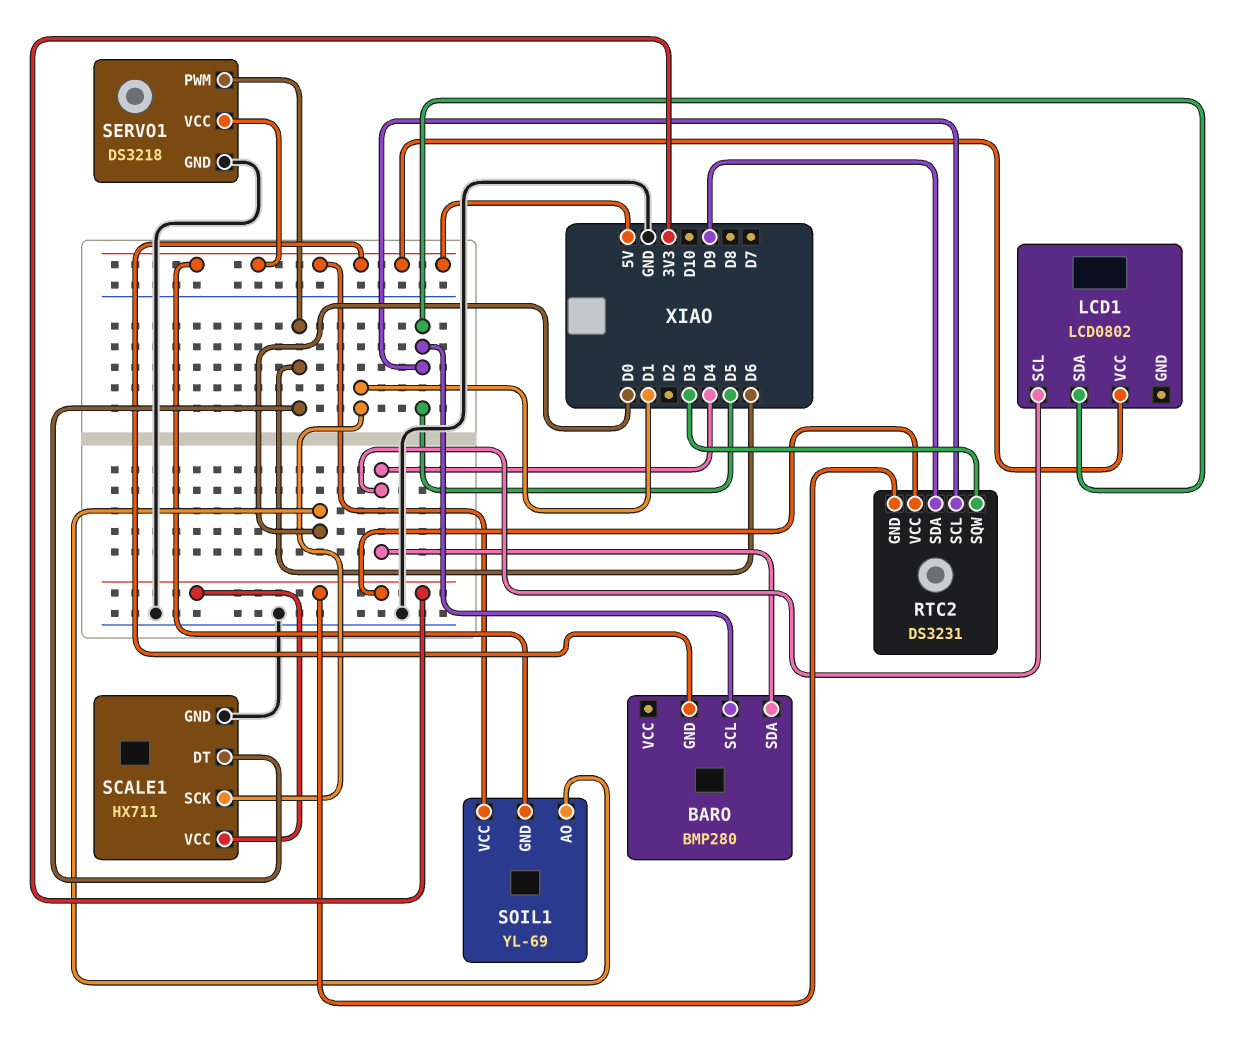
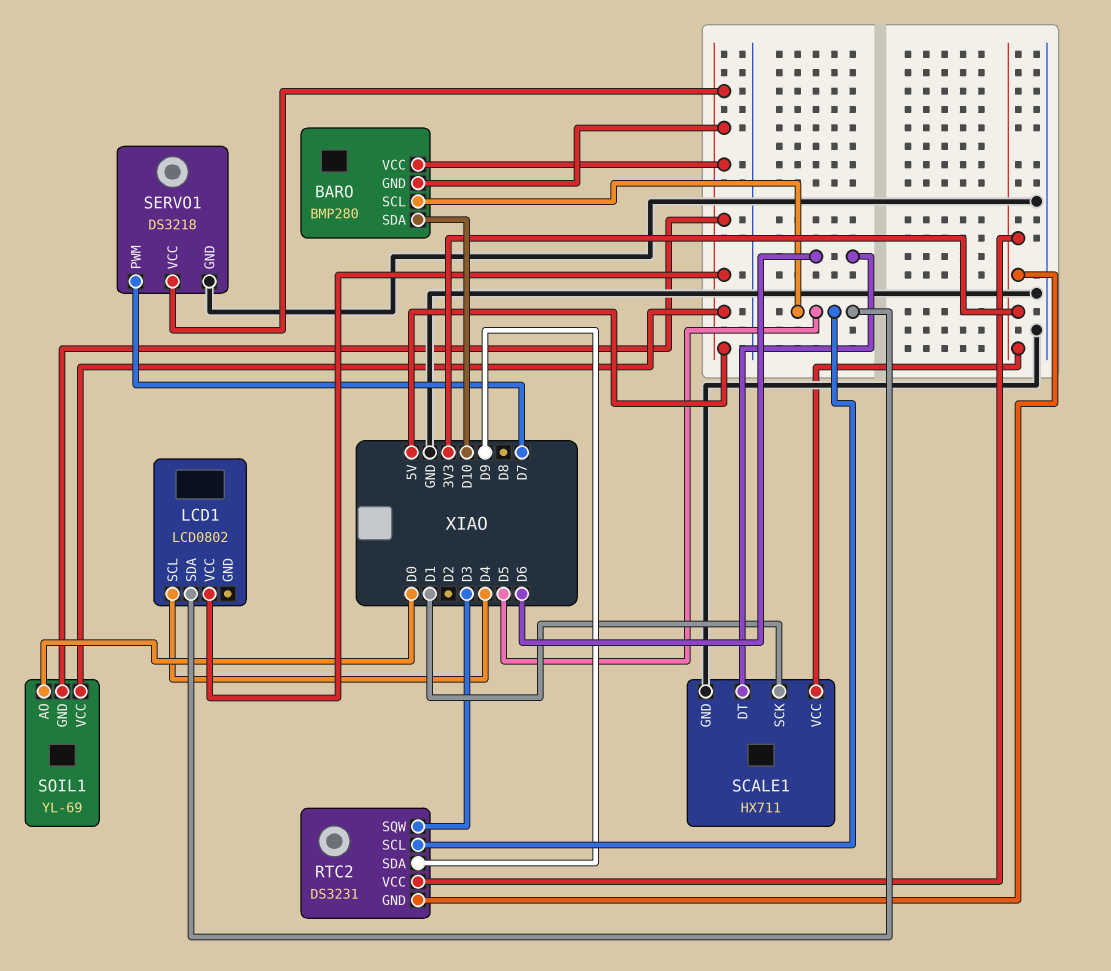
BARO pin SDA: D4 -> D10
BARO pin VCC: none -> 5V
SERVO1 pin PWM: D6 -> D7

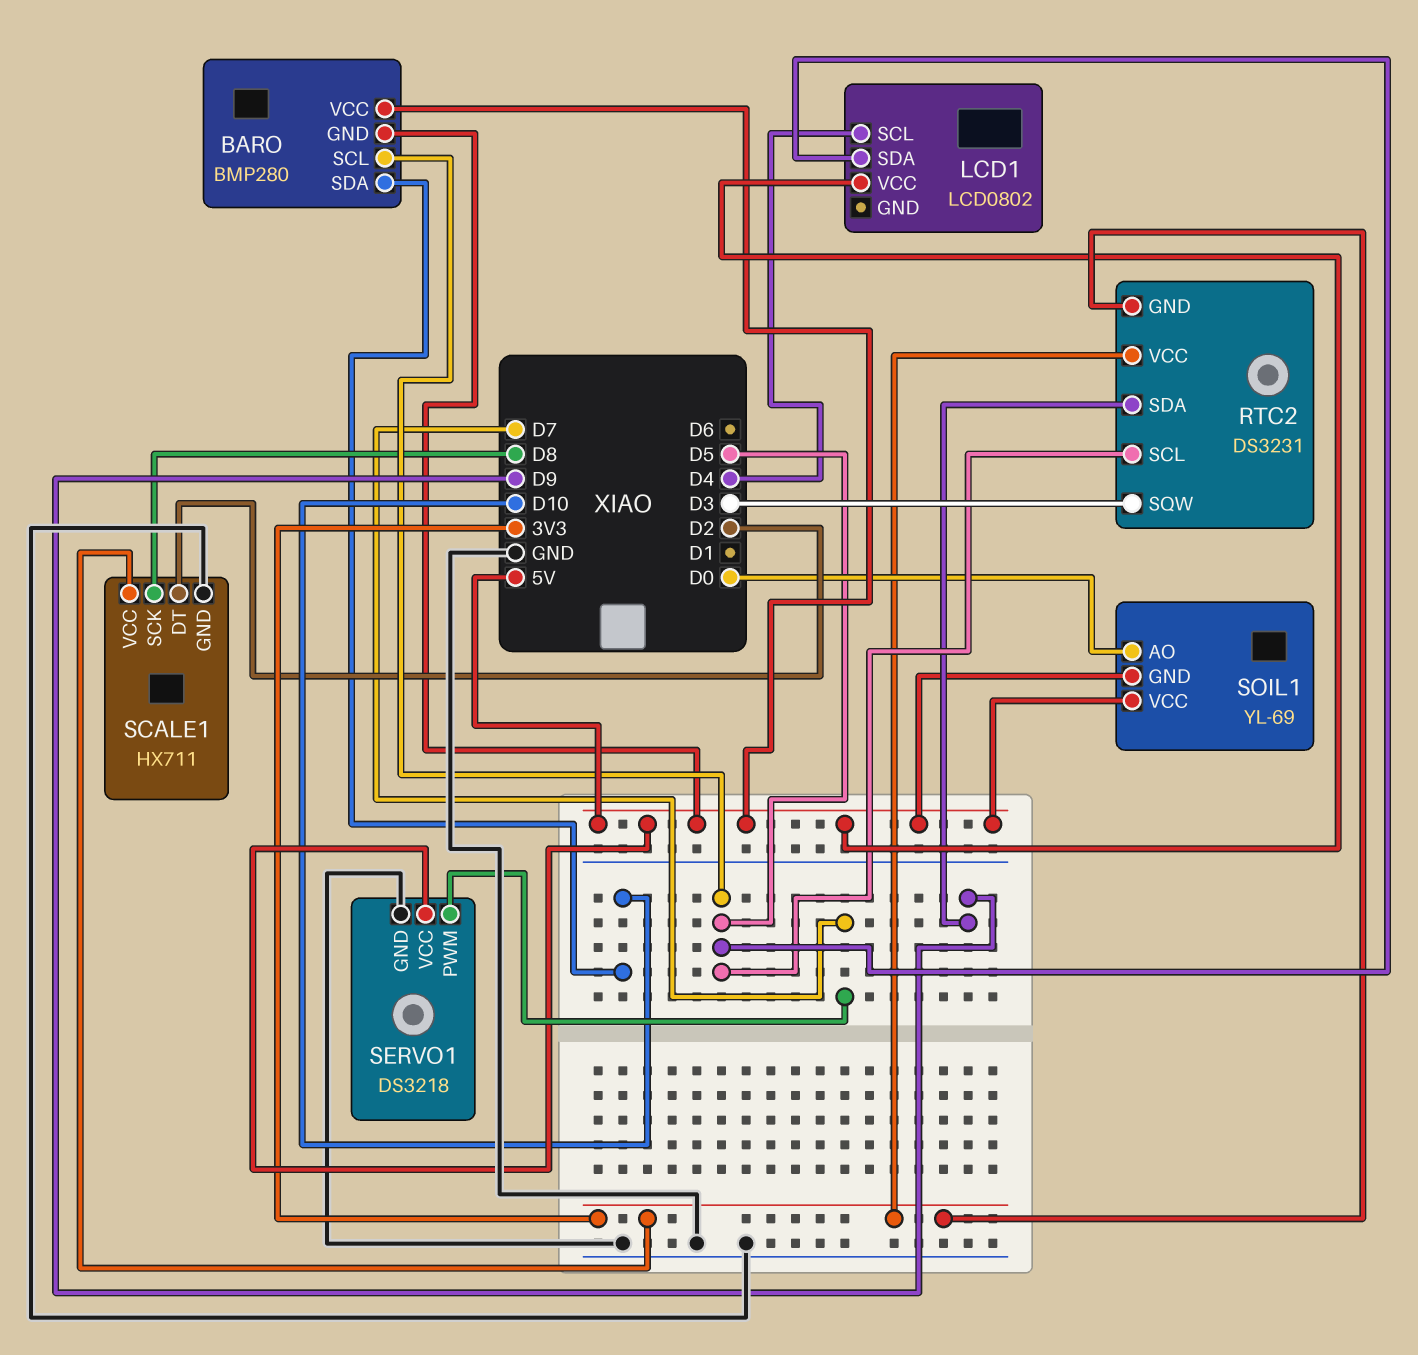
SCALE1 pin DT: D6 -> D2
SCALE1 pin SCK: D1 -> D8

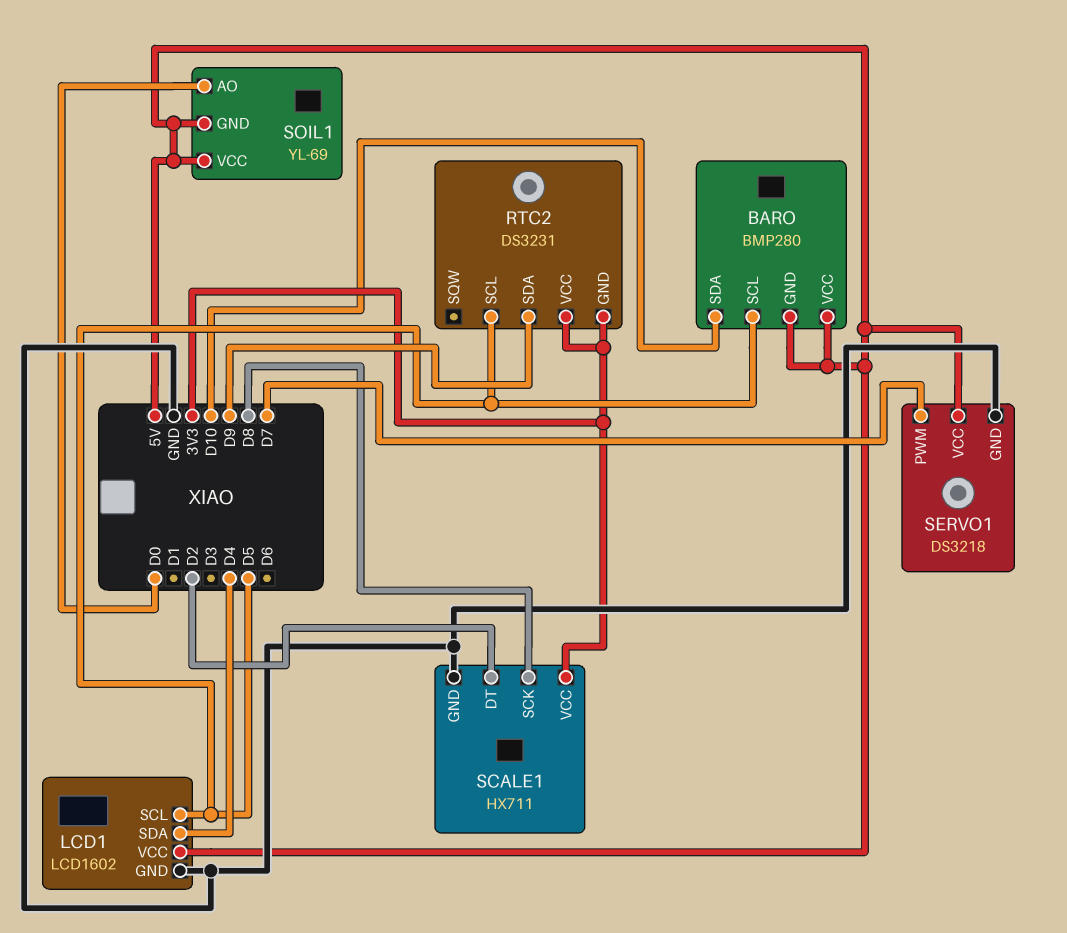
LCD1: LCD0802 -> LCD1602
LCD1 pin GND: none -> GND
LCD1 pin SCL: D4 -> D5
LCD1 pin SDA: D5 -> D4
RTC2 pin SQW: D3 -> none

